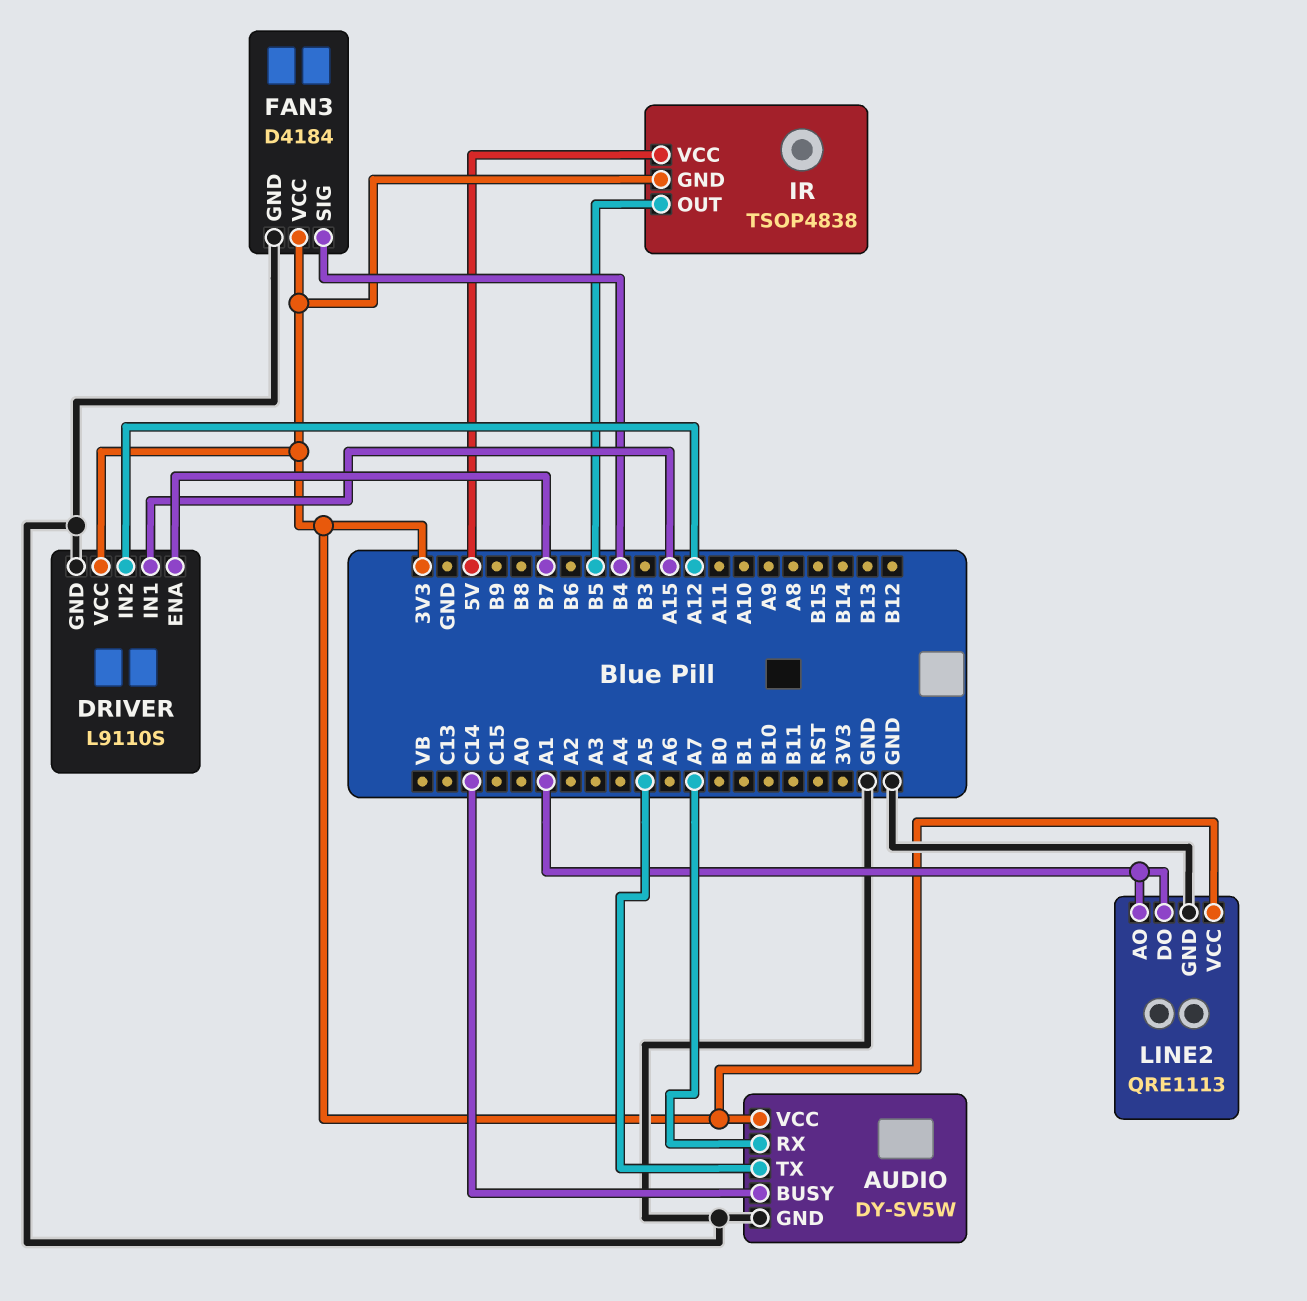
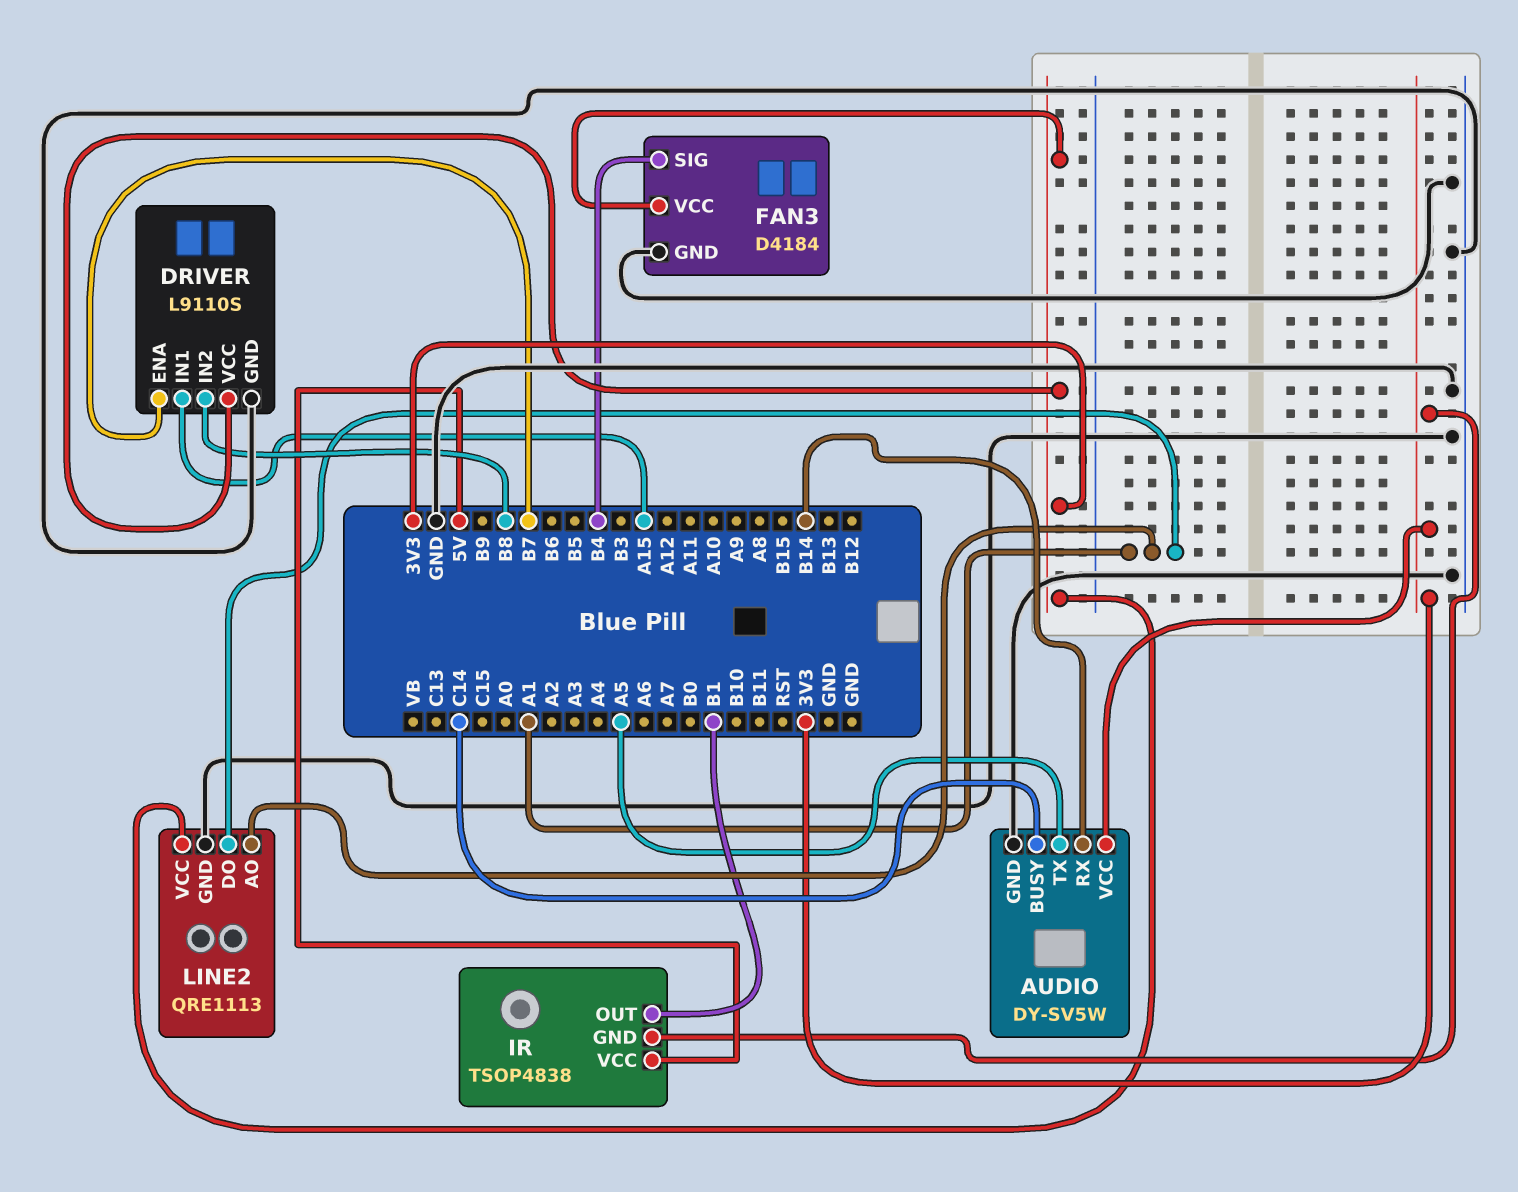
AUDIO pin RX: A7 -> B14
DRIVER pin IN2: A12 -> B8
IR pin OUT: B5 -> B1

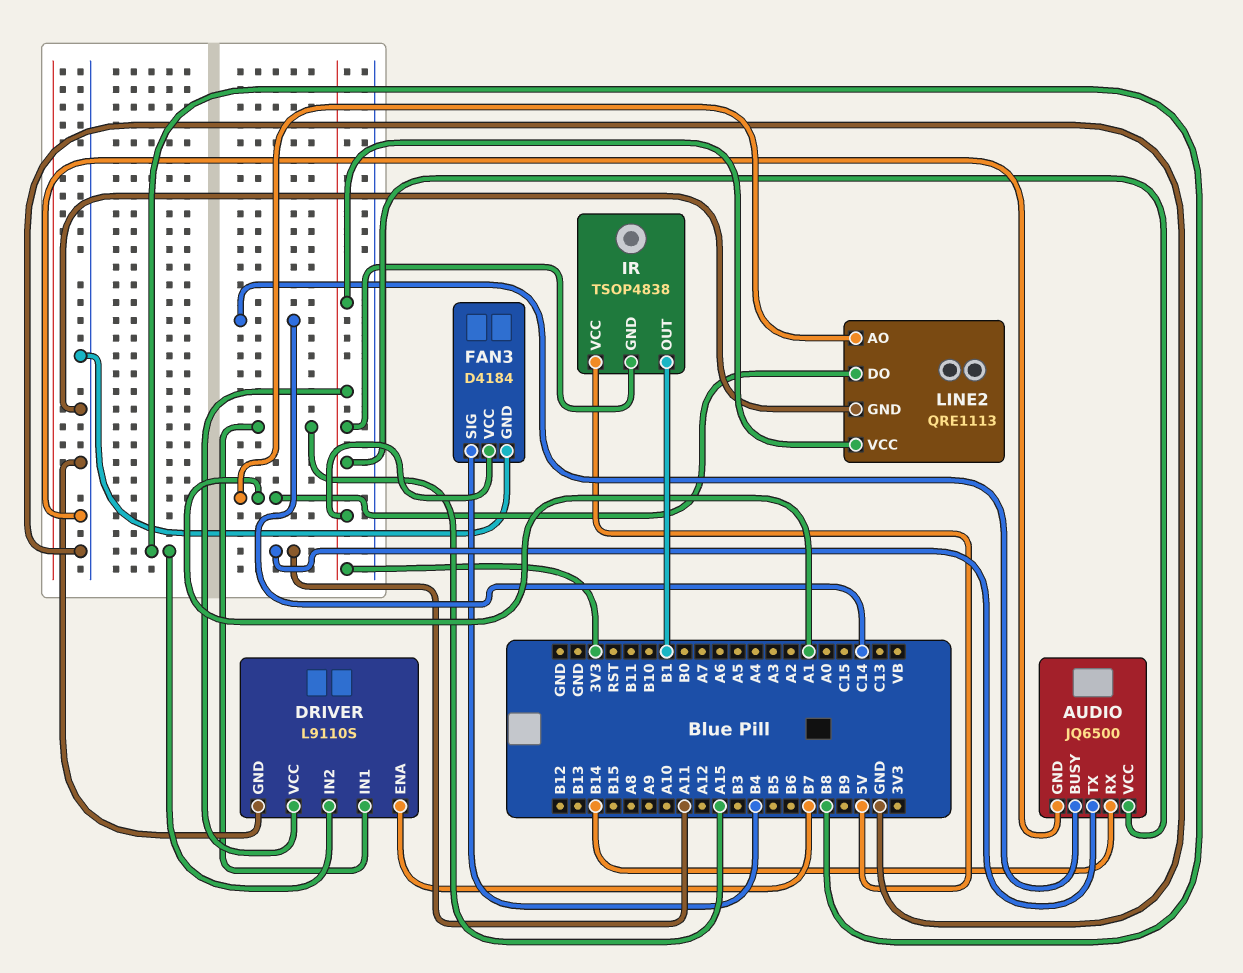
AUDIO: DY-SV5W -> JQ6500
AUDIO pin TX: A5 -> A11

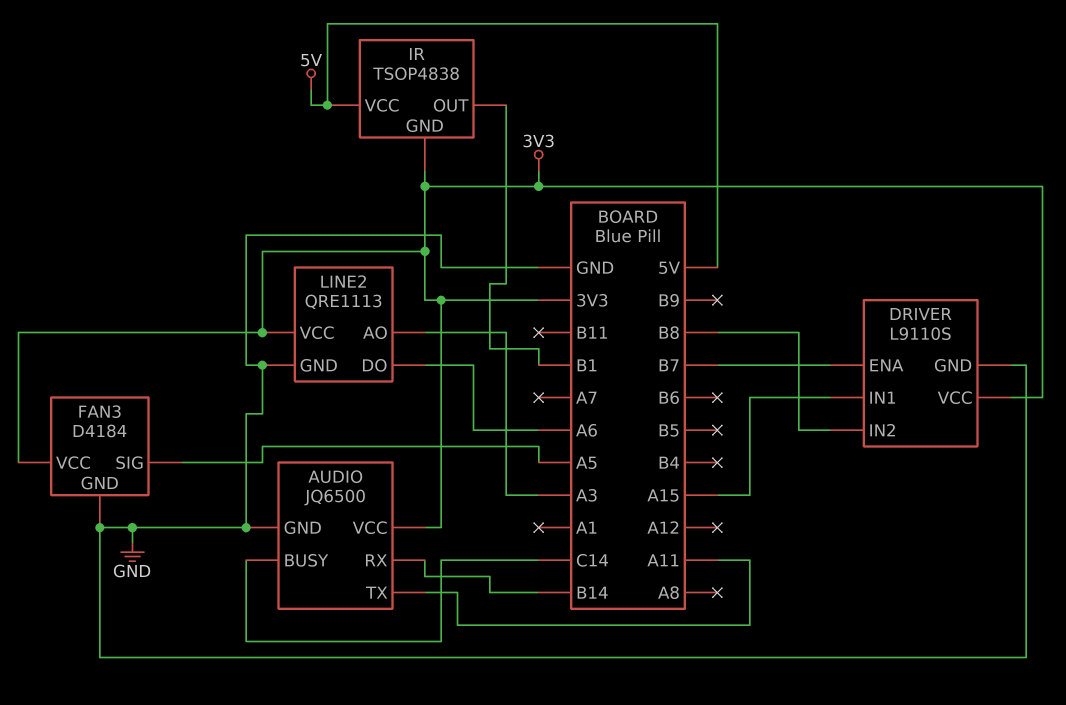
FAN3 pin SIG: B4 -> A5
LINE2 pin AO: A1 -> A3
LINE2 pin DO: A1 -> A6

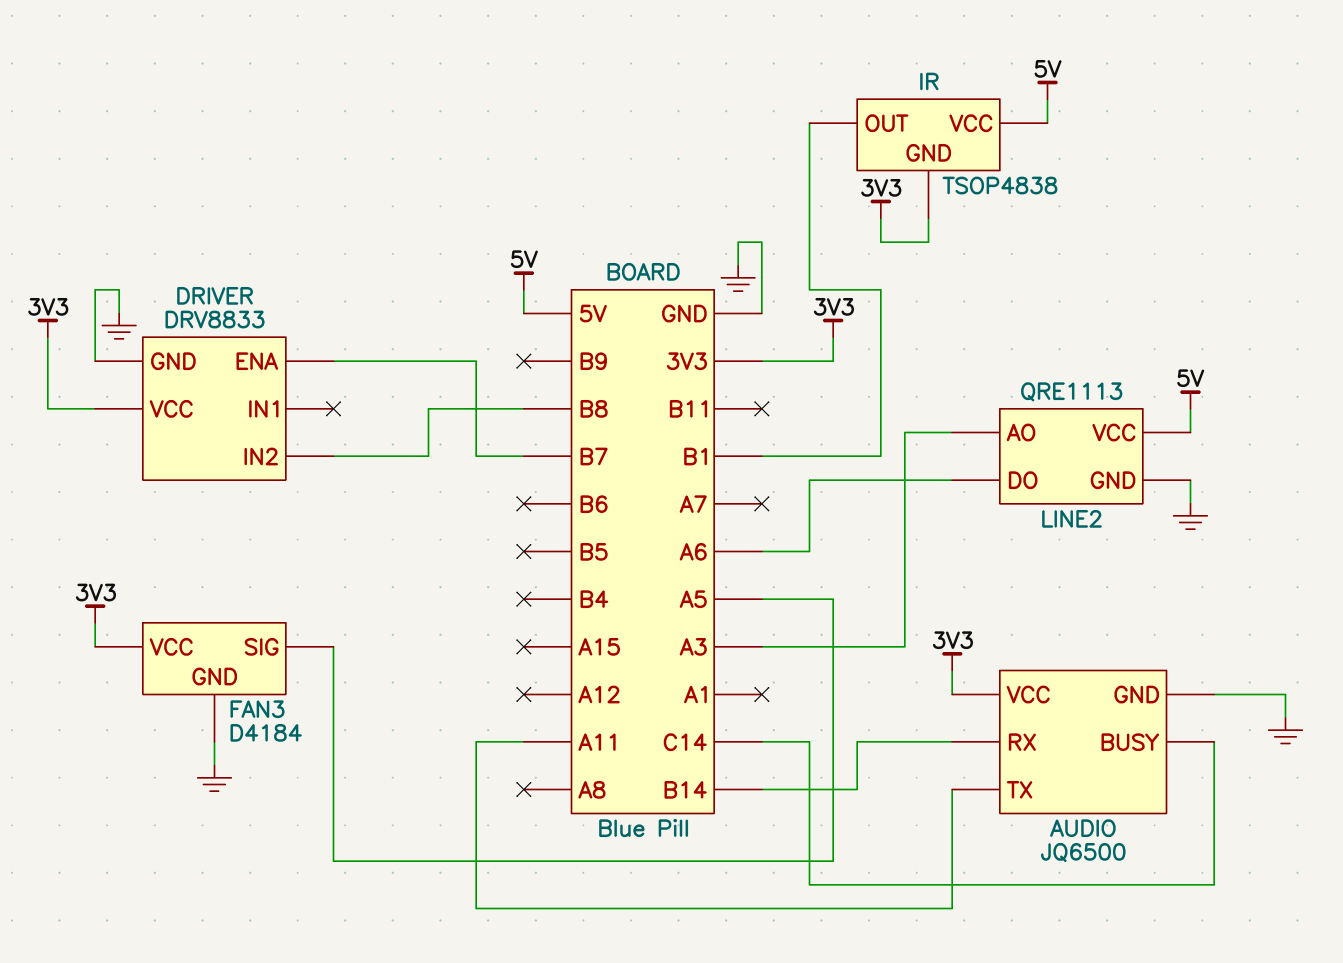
DRIVER: L9110S -> DRV8833
DRIVER pin IN1: A15 -> none
LINE2 pin VCC: 3V3 -> 5V

